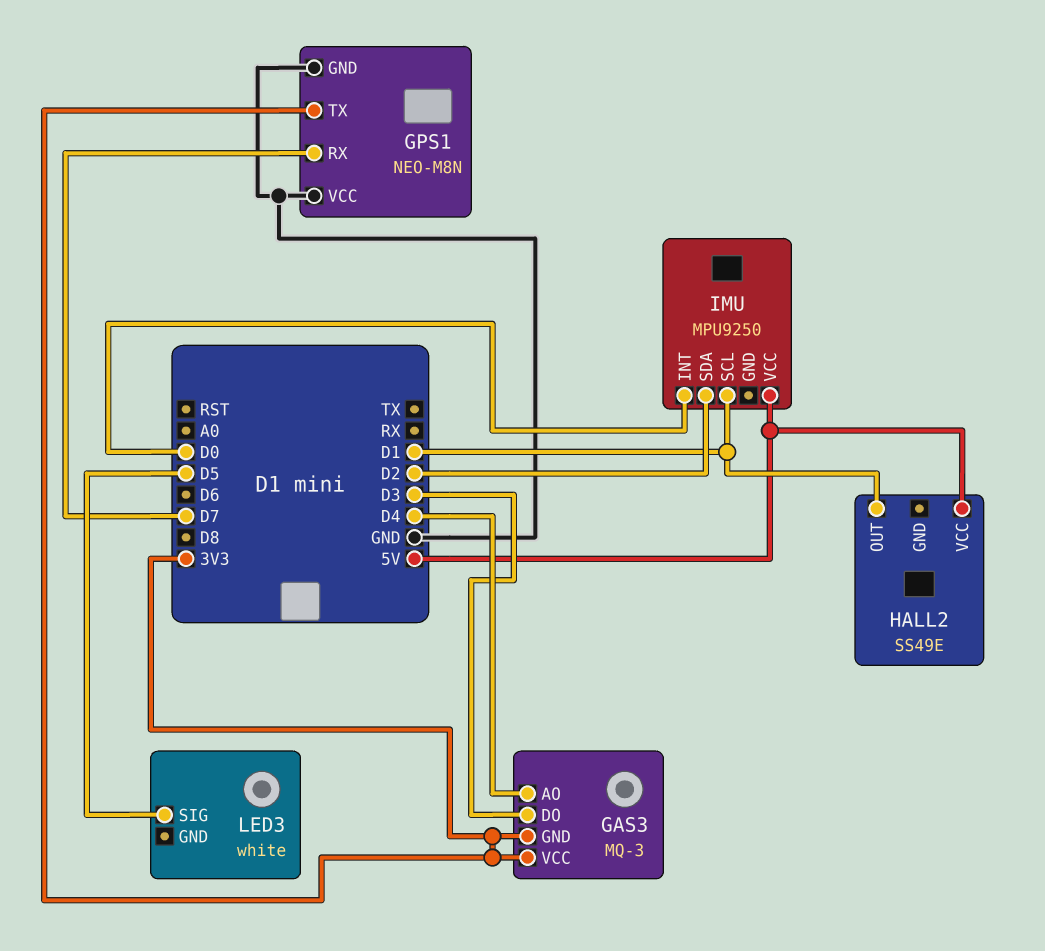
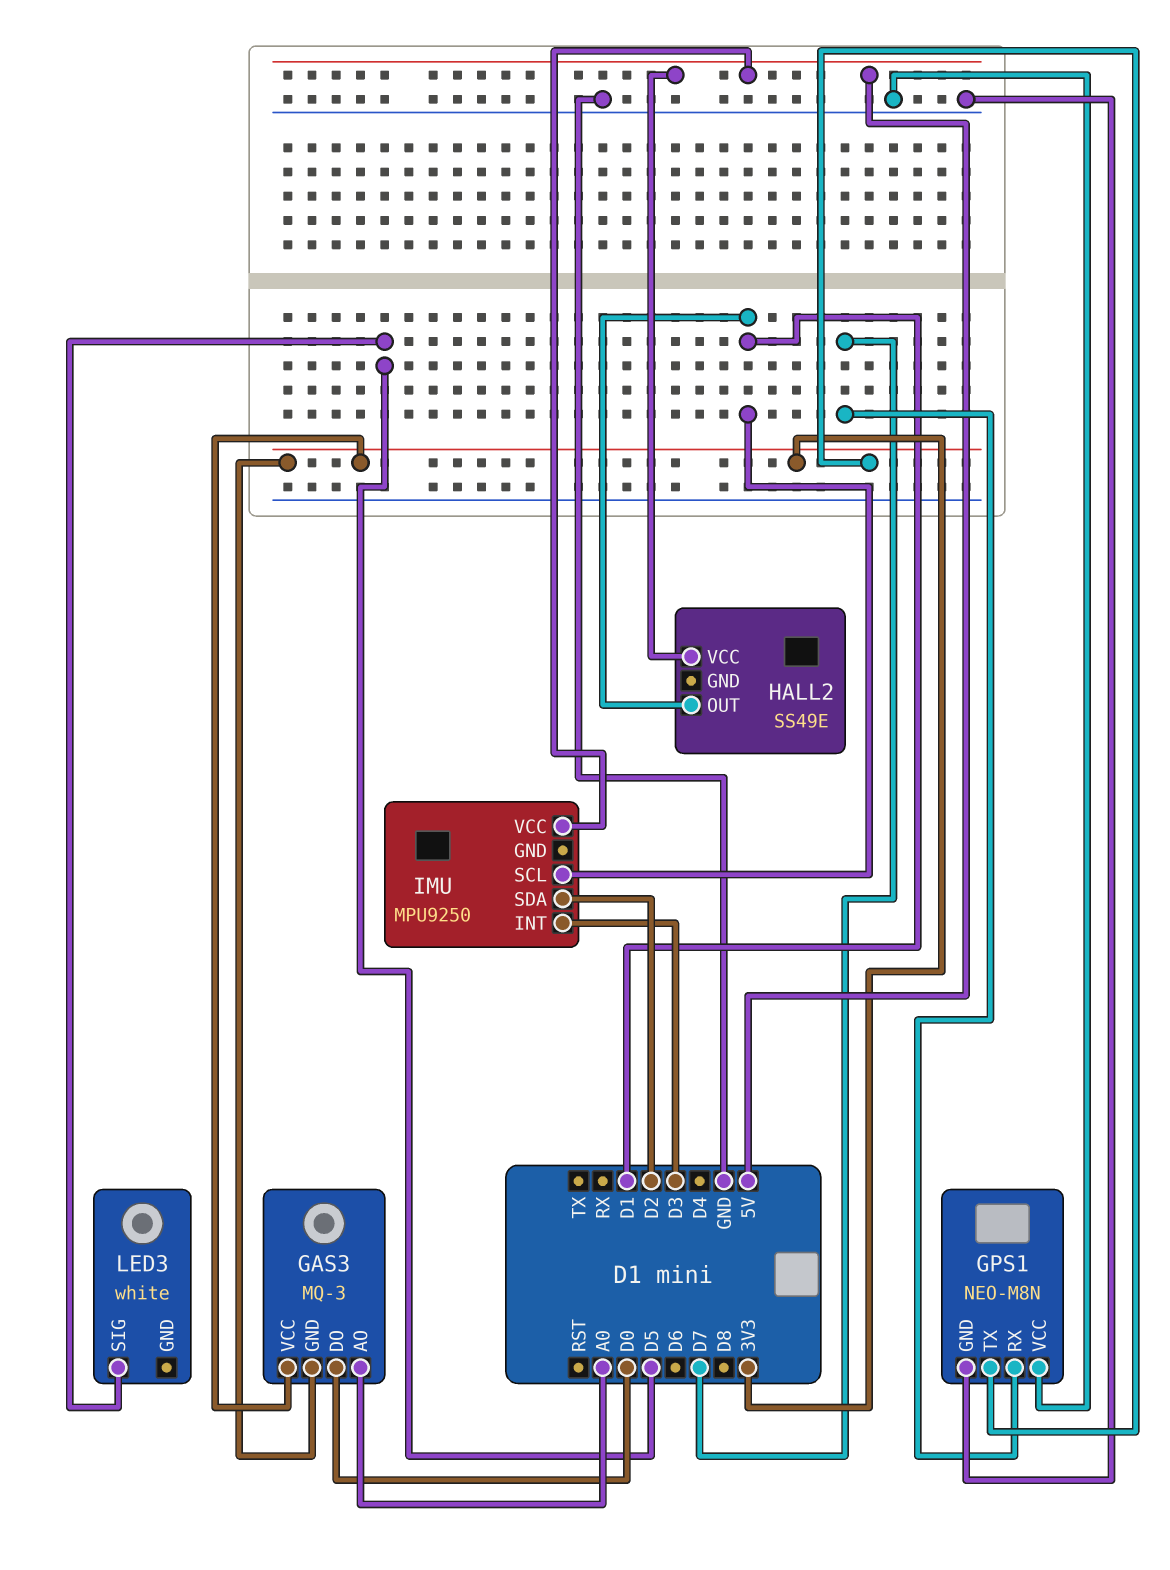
GAS3 pin AO: D4 -> A0
GAS3 pin DO: D3 -> D0
IMU pin INT: D0 -> D3

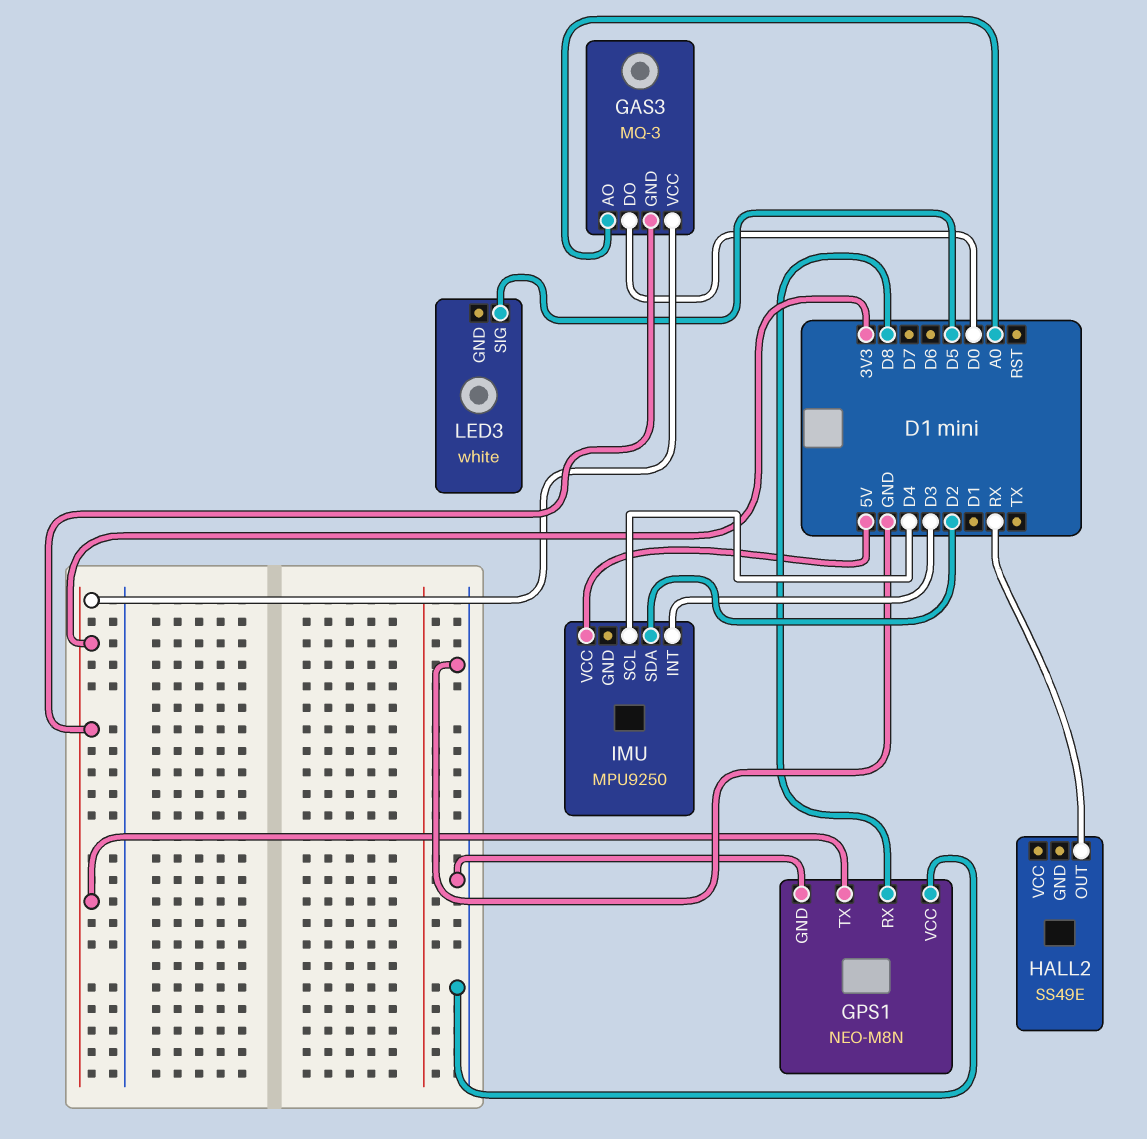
GPS1 pin RX: D7 -> D8
HALL2 pin OUT: D1 -> RX
HALL2 pin VCC: 5V -> none
IMU pin SCL: D1 -> D4

